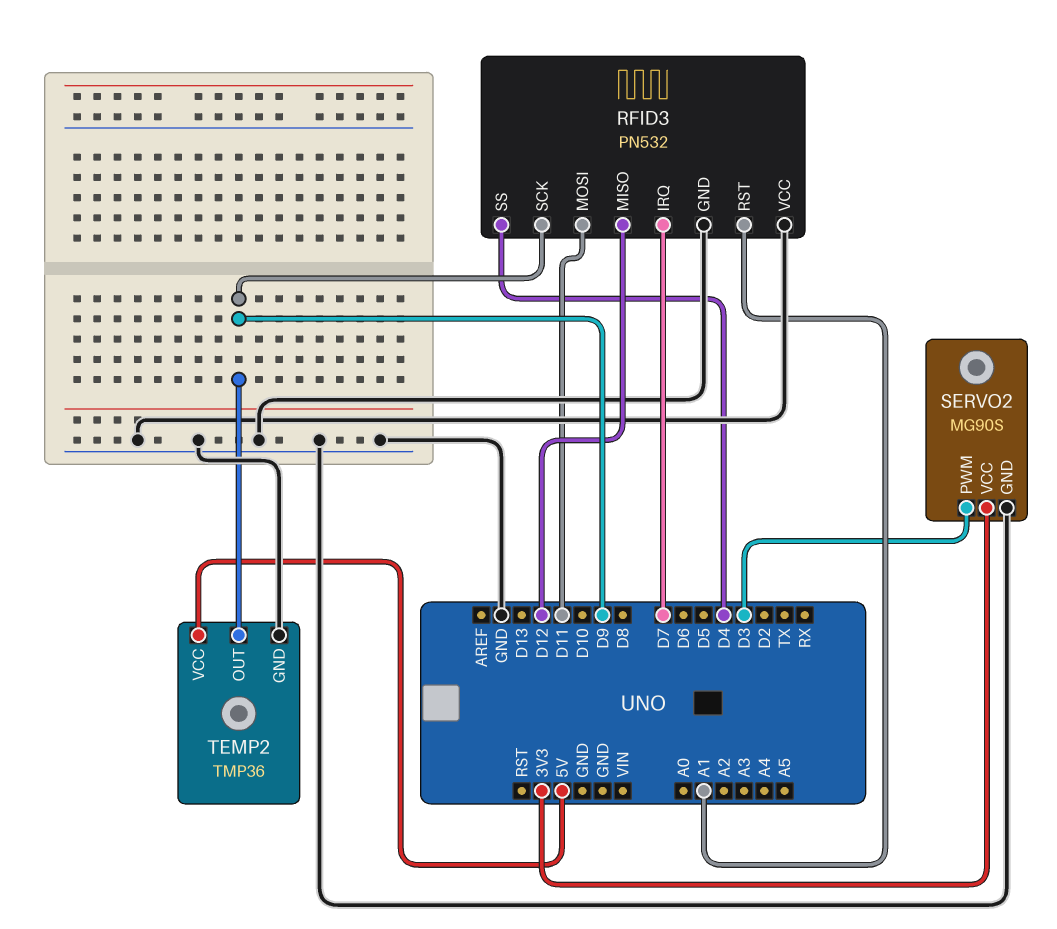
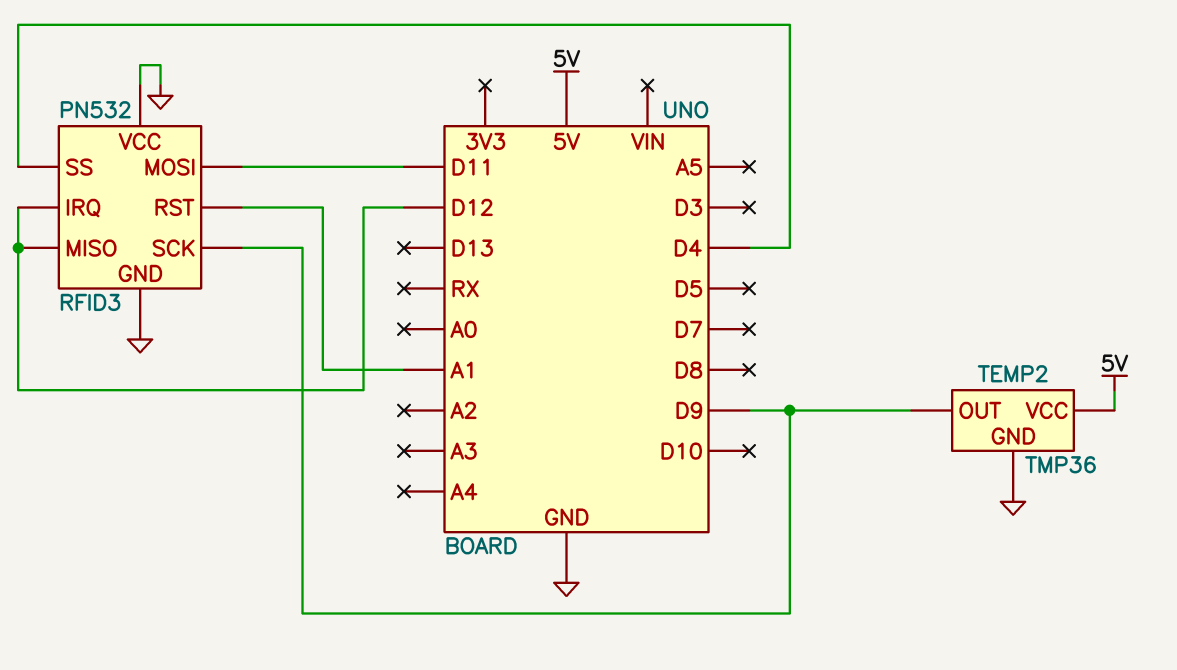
RFID3 pin IRQ: D7 -> D12
SERVO2: MG90S -> none
SERVO2 pin GND: GND -> none
SERVO2 pin PWM: D3 -> none
SERVO2 pin VCC: 3V3 -> none

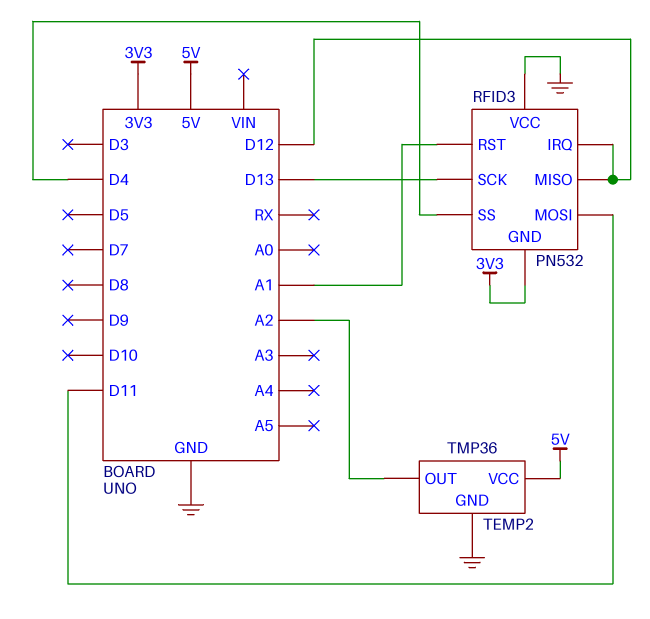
RFID3 pin GND: GND -> 3V3
RFID3 pin SCK: D9 -> D13
TEMP2 pin OUT: D9 -> A2

